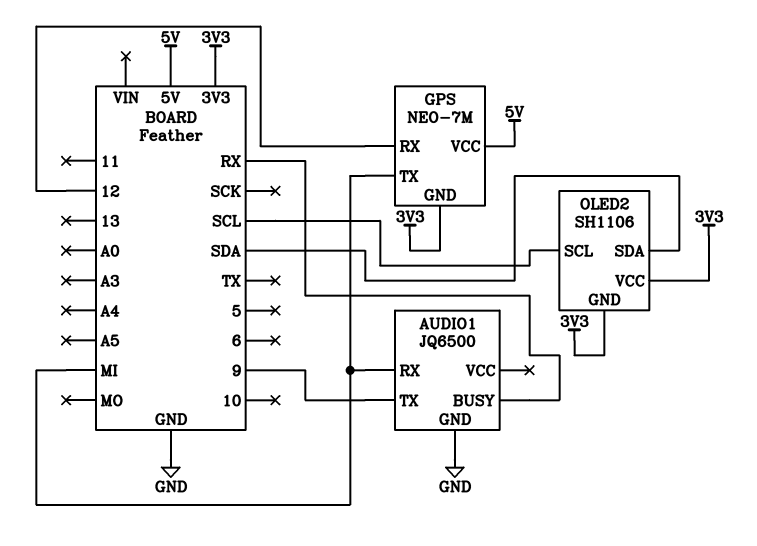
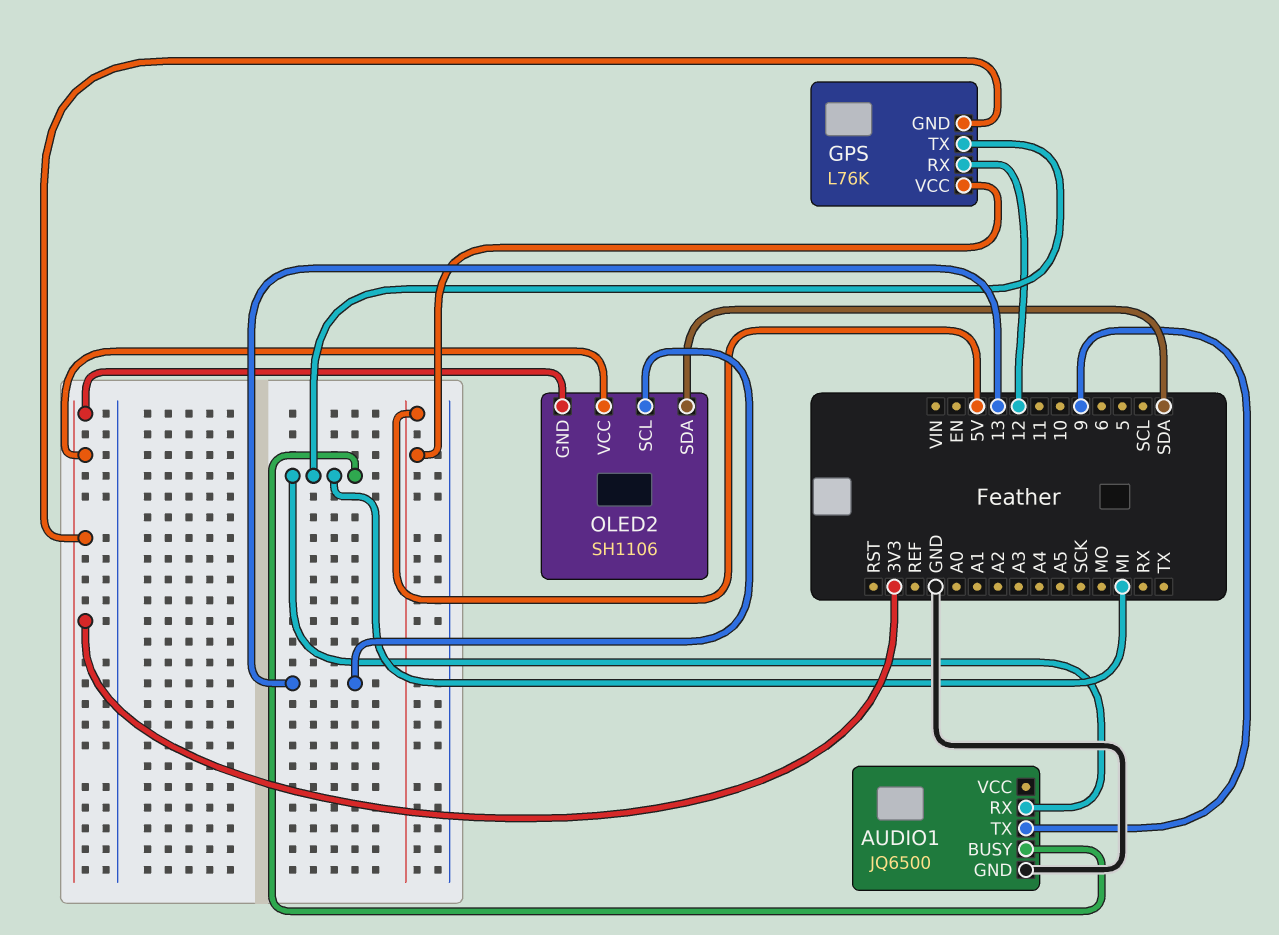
AUDIO1 pin BUSY: RX -> MI
GPS: NEO-7M -> L76K
OLED2 pin SCL: SCL -> 13

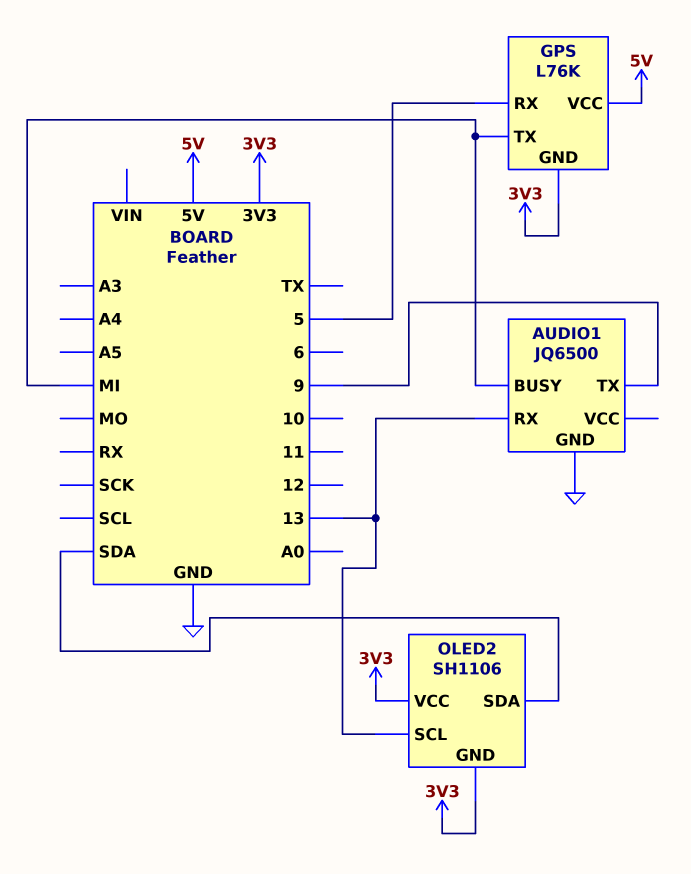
AUDIO1 pin RX: MI -> 13
GPS pin RX: 12 -> 5

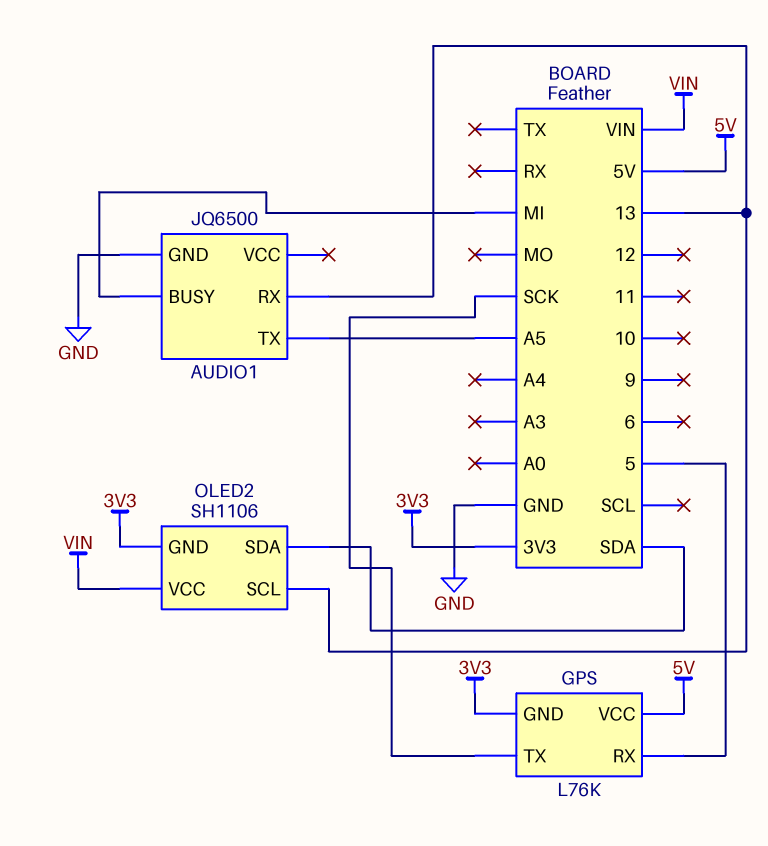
AUDIO1 pin TX: 9 -> A5
GPS pin TX: MI -> SCK
OLED2 pin VCC: 3V3 -> VIN

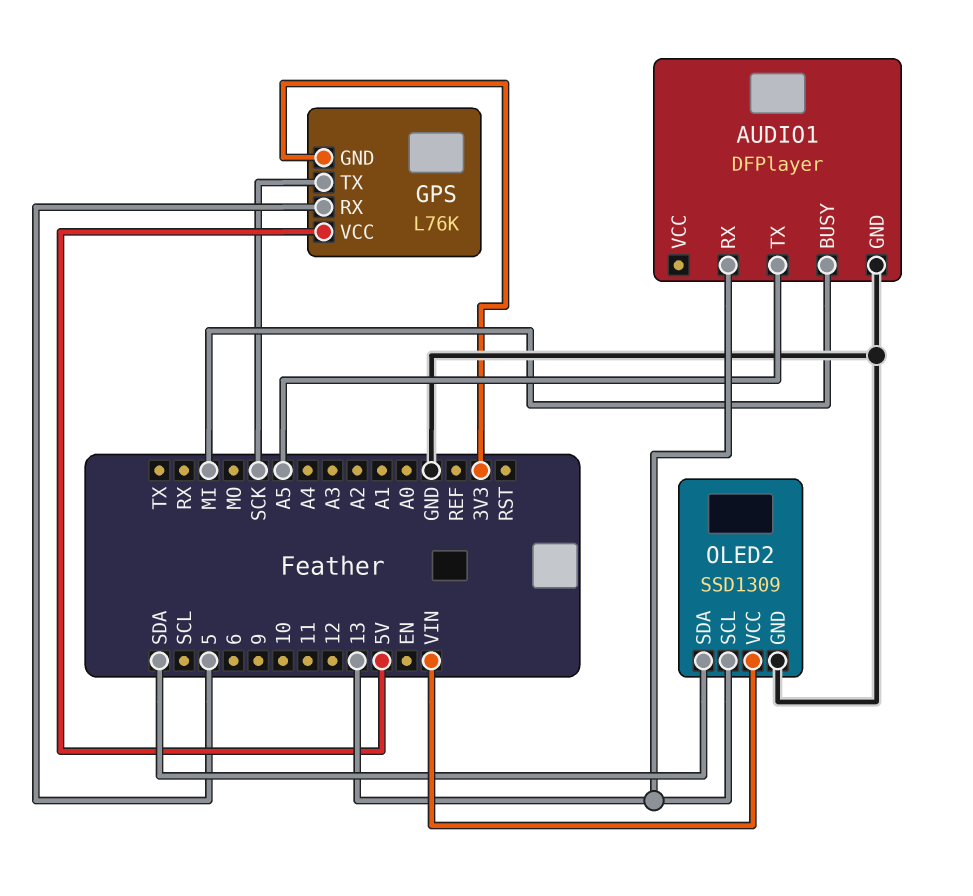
AUDIO1: JQ6500 -> DFPlayer
OLED2: SH1106 -> SSD1309
OLED2 pin GND: 3V3 -> GND

